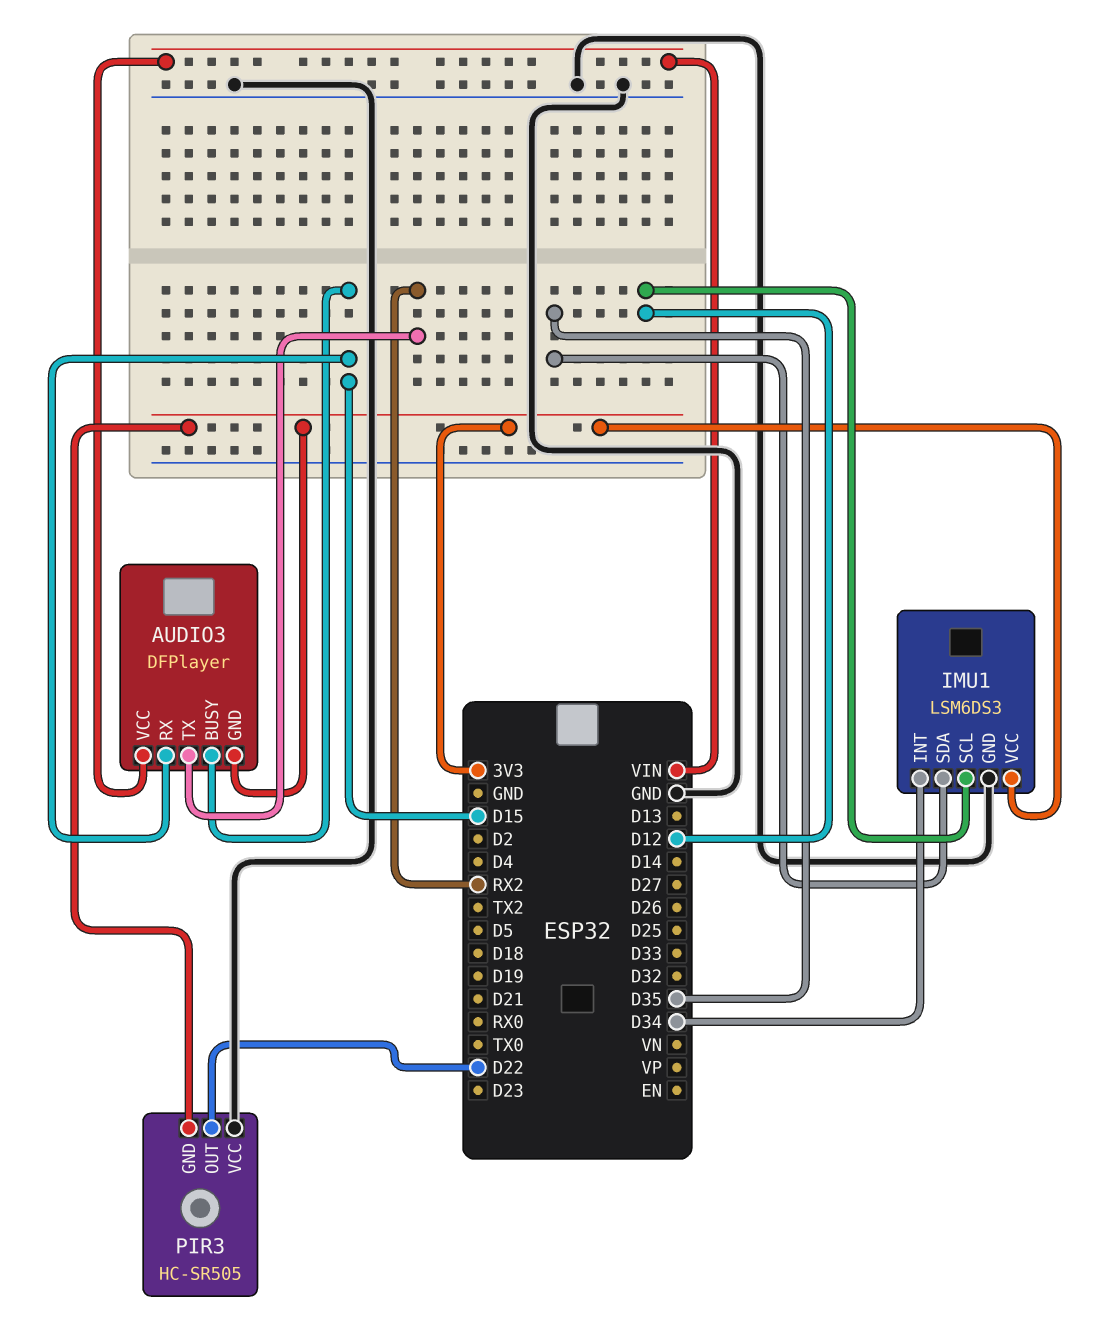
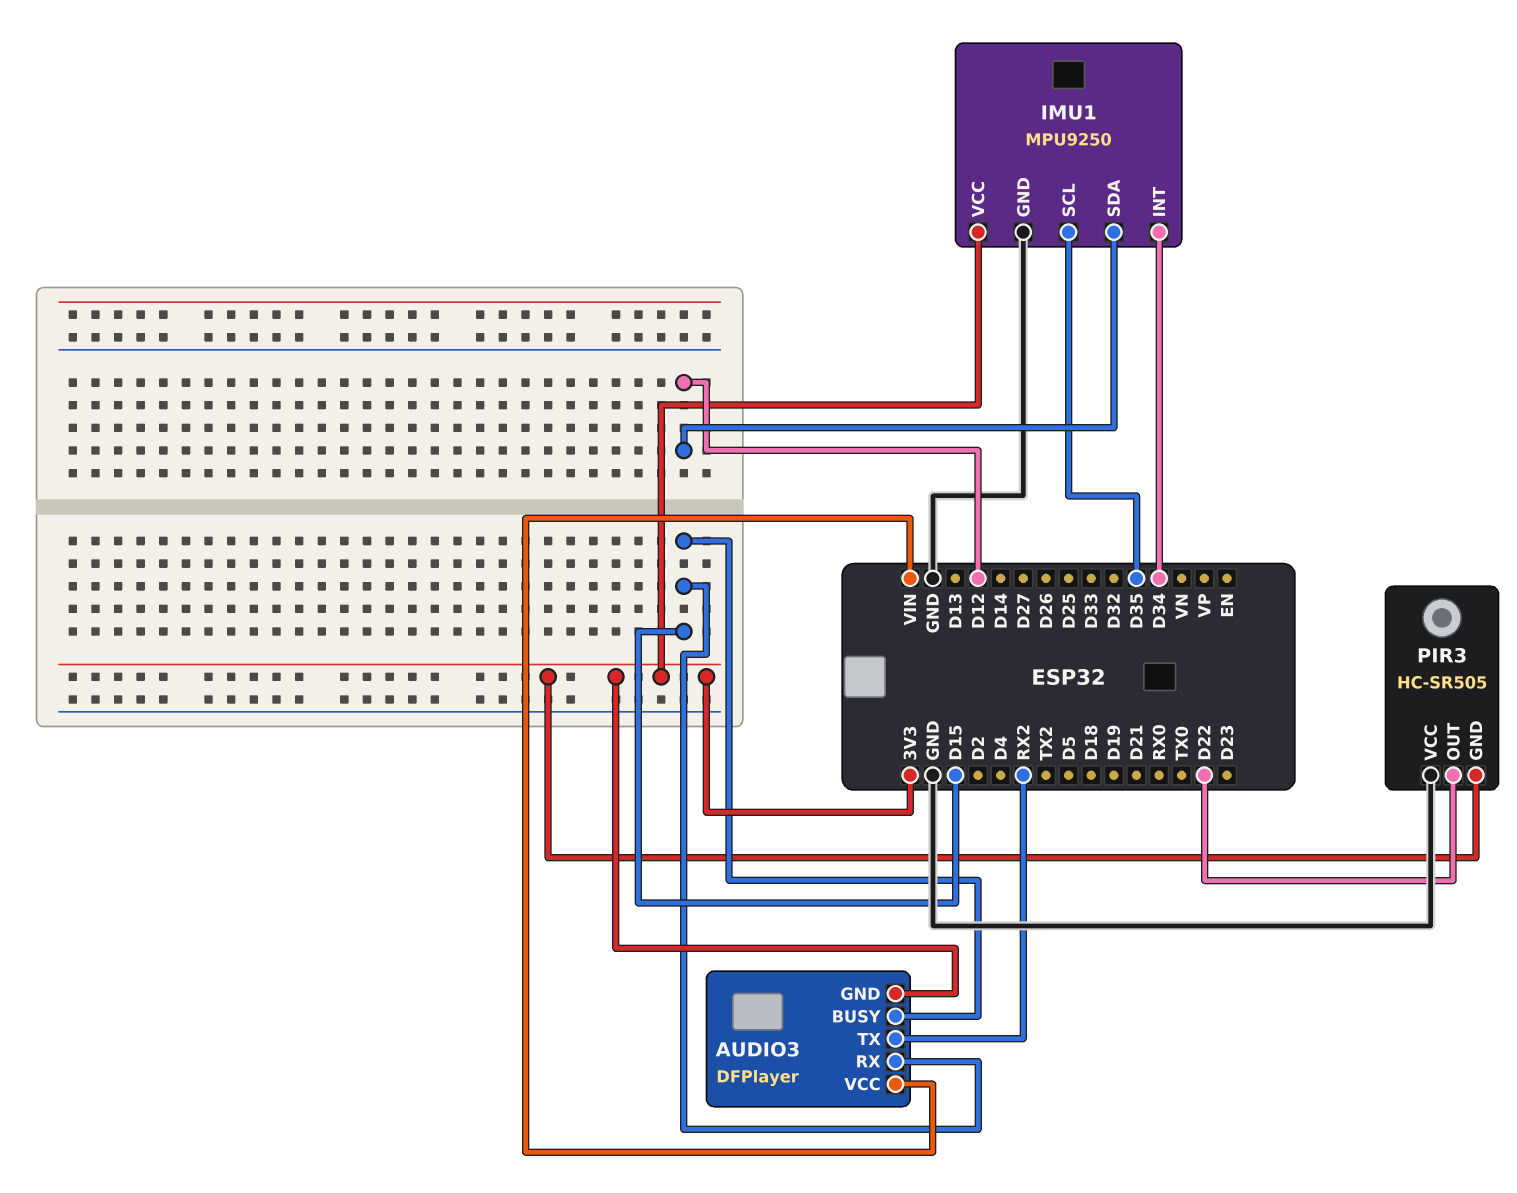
IMU1: LSM6DS3 -> MPU9250
IMU1 pin SCL: D12 -> D35
IMU1 pin SDA: D35 -> D12

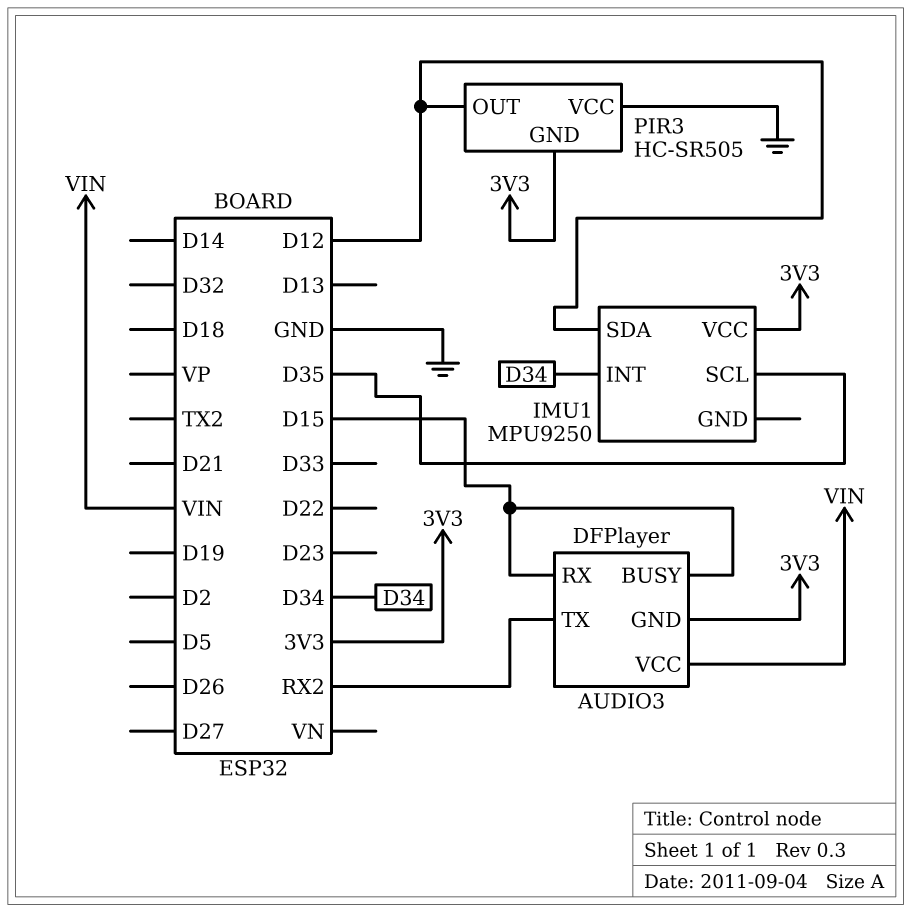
IMU1 pin GND: GND -> none
PIR3 pin OUT: D22 -> D12

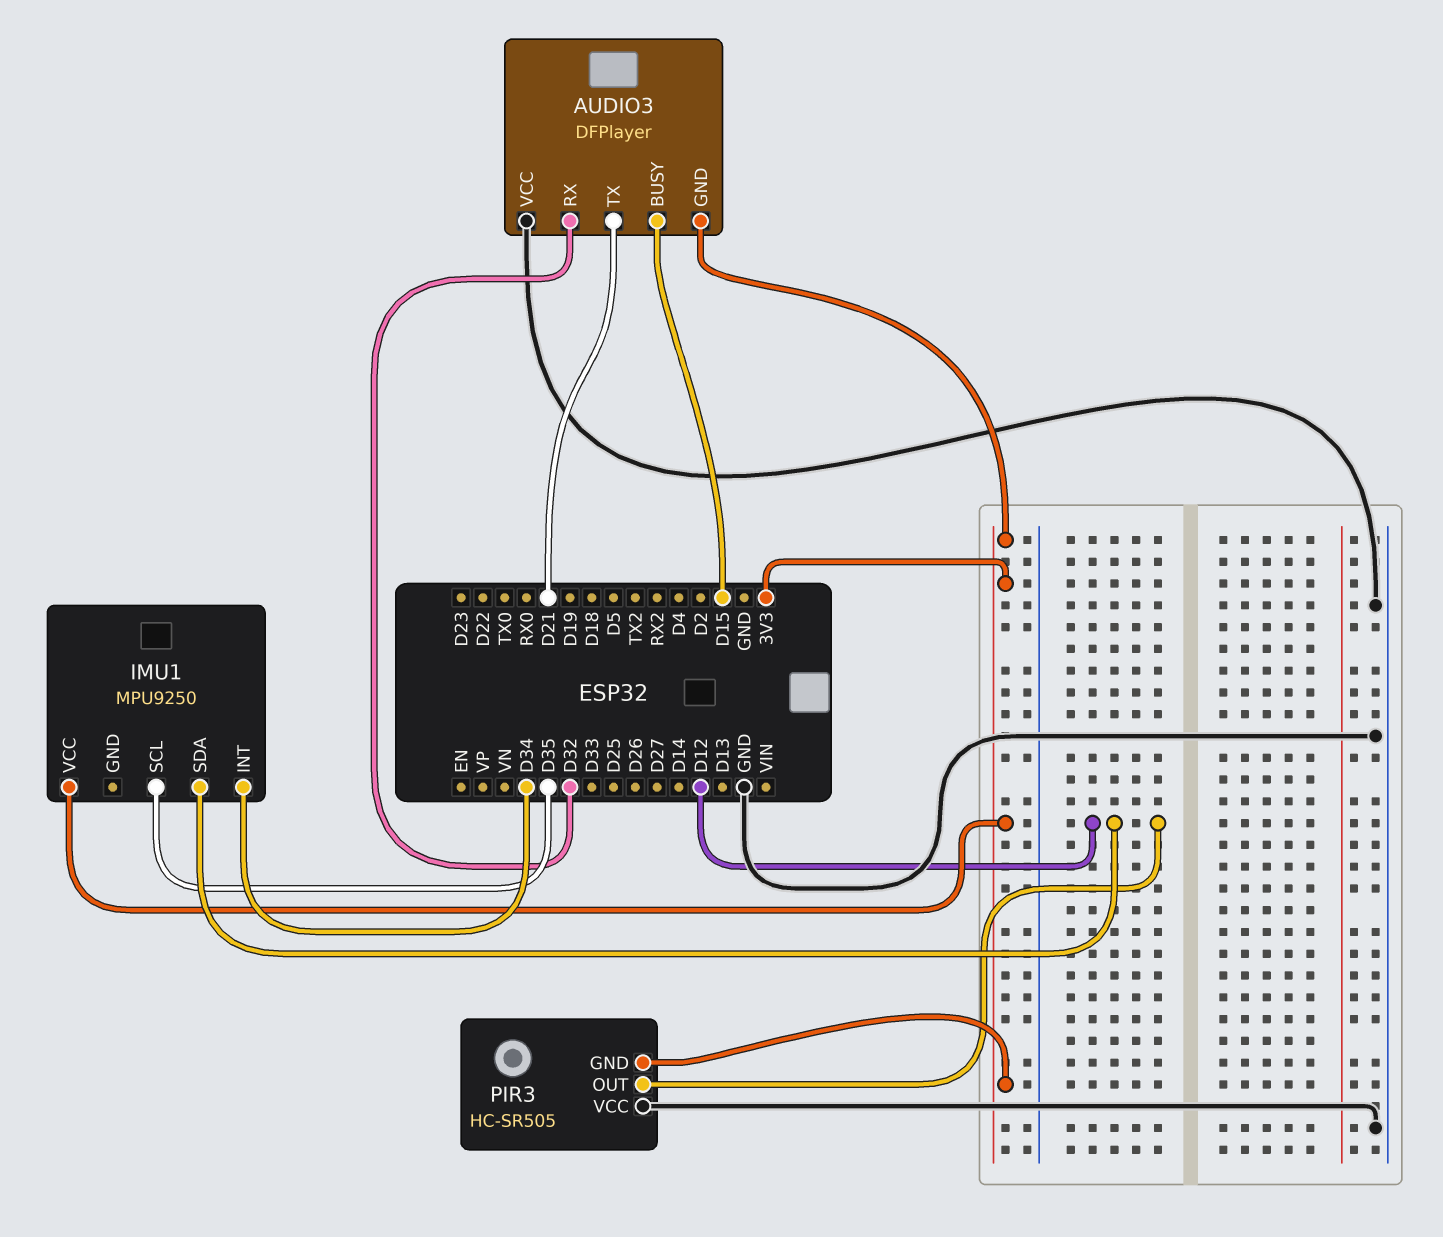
AUDIO3 pin RX: D15 -> D32
AUDIO3 pin TX: RX2 -> D21
AUDIO3 pin VCC: VIN -> GND

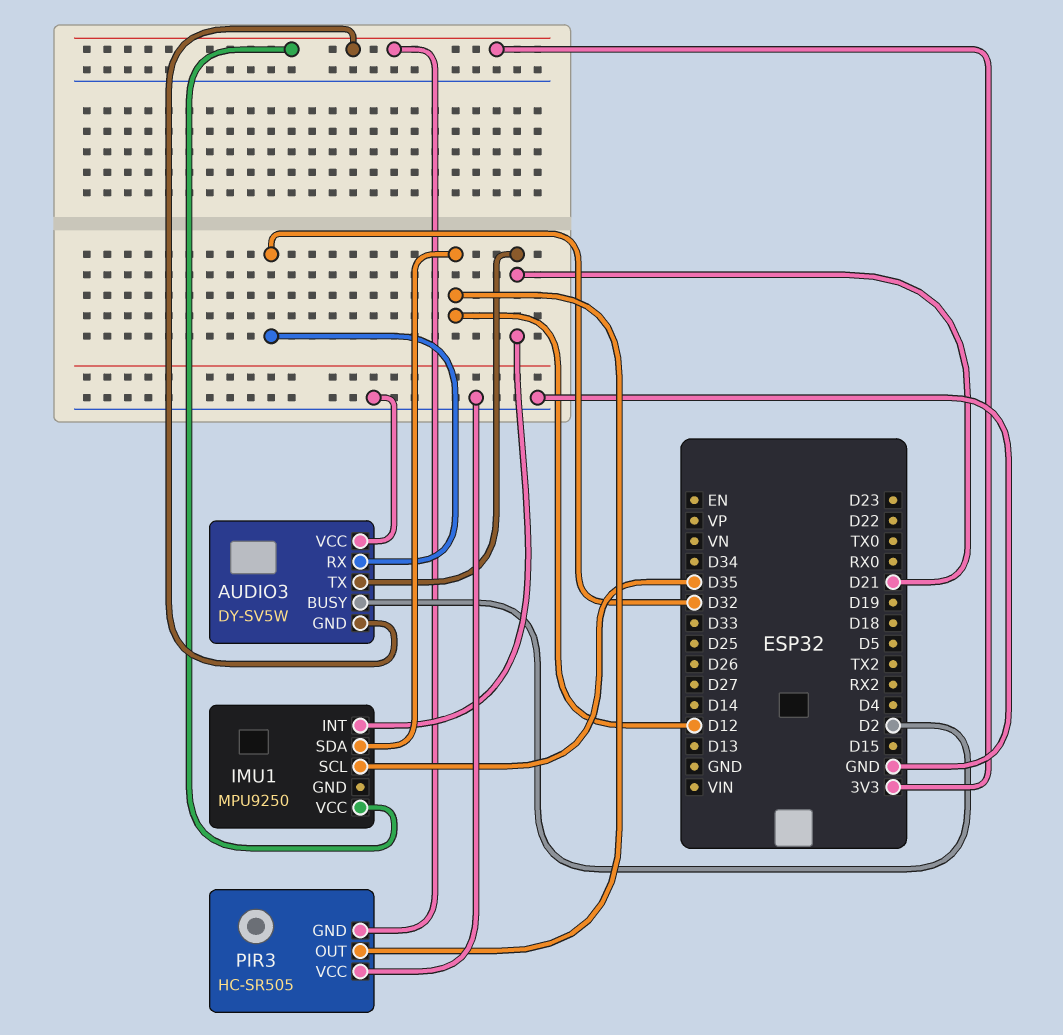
AUDIO3: DFPlayer -> DY-SV5W
AUDIO3 pin BUSY: D15 -> D2
IMU1 pin INT: D34 -> D21

